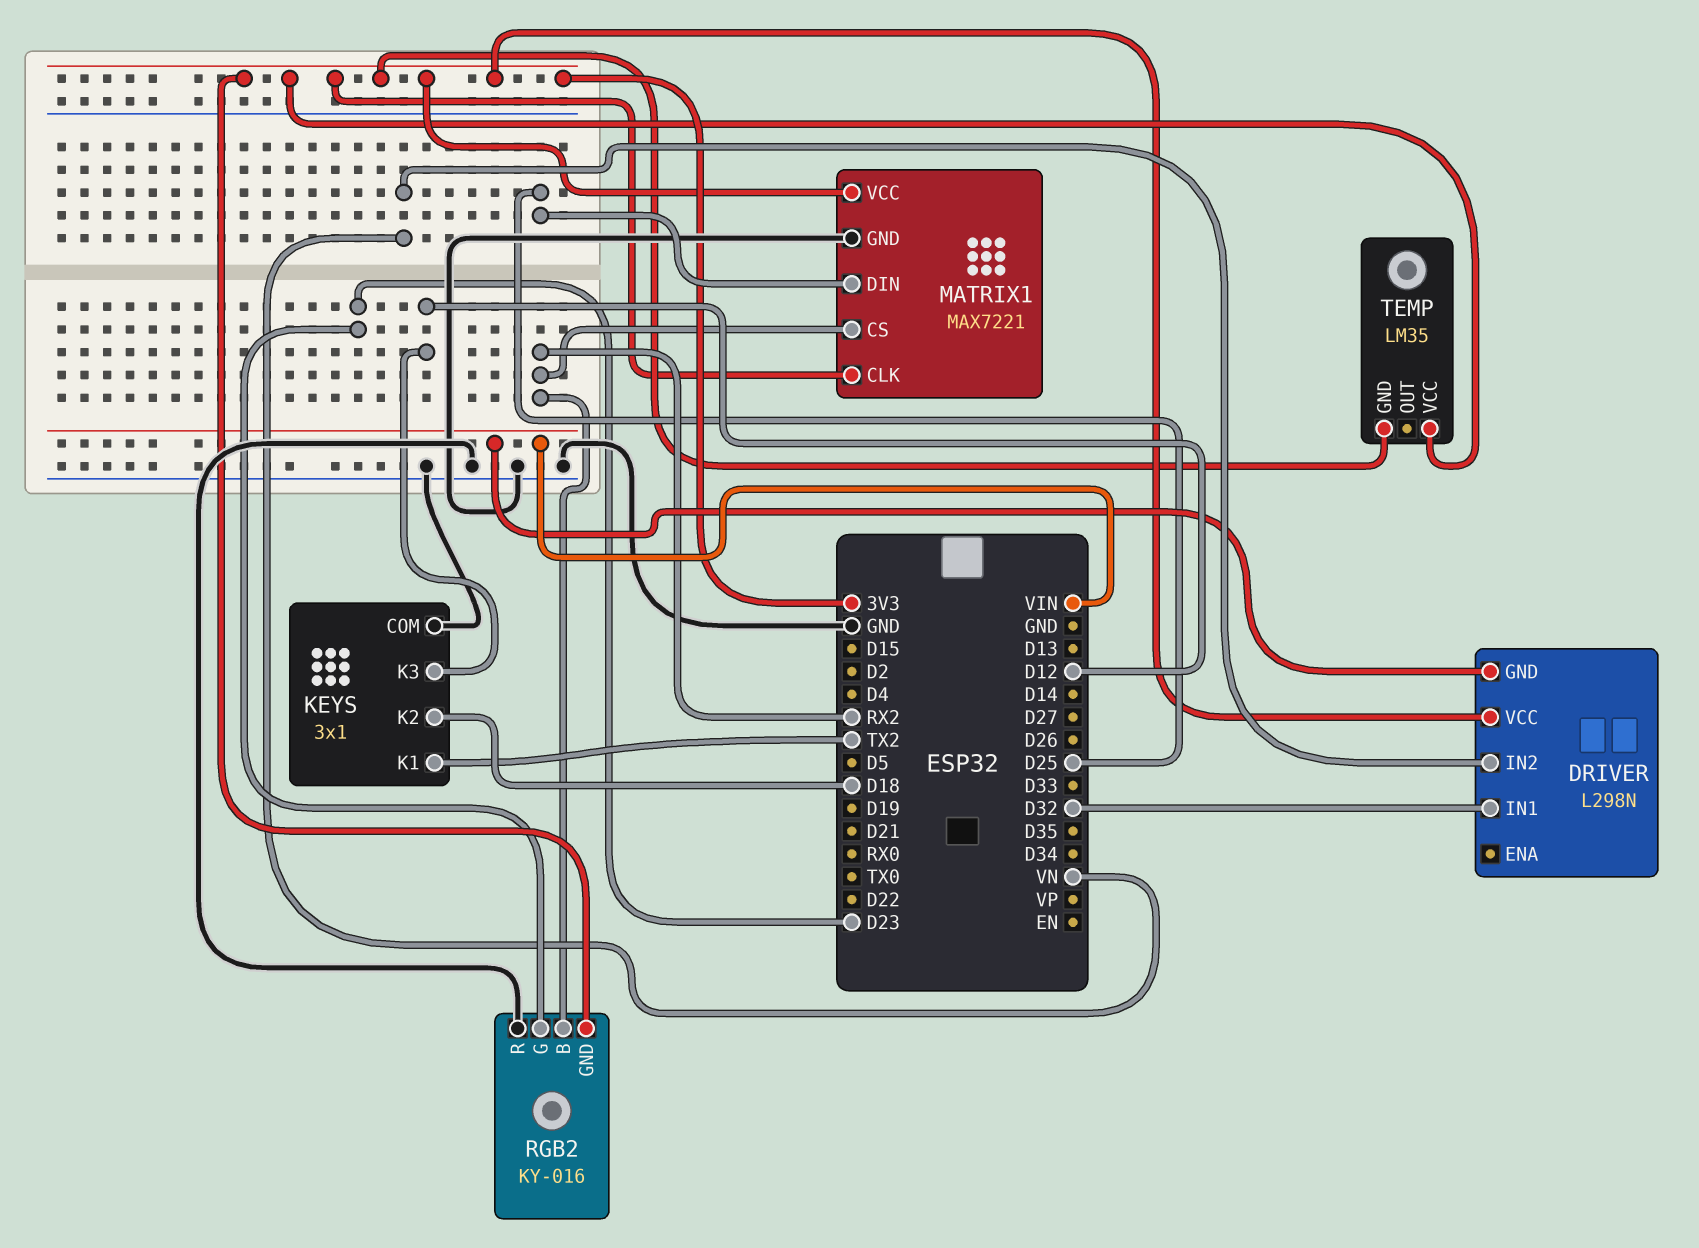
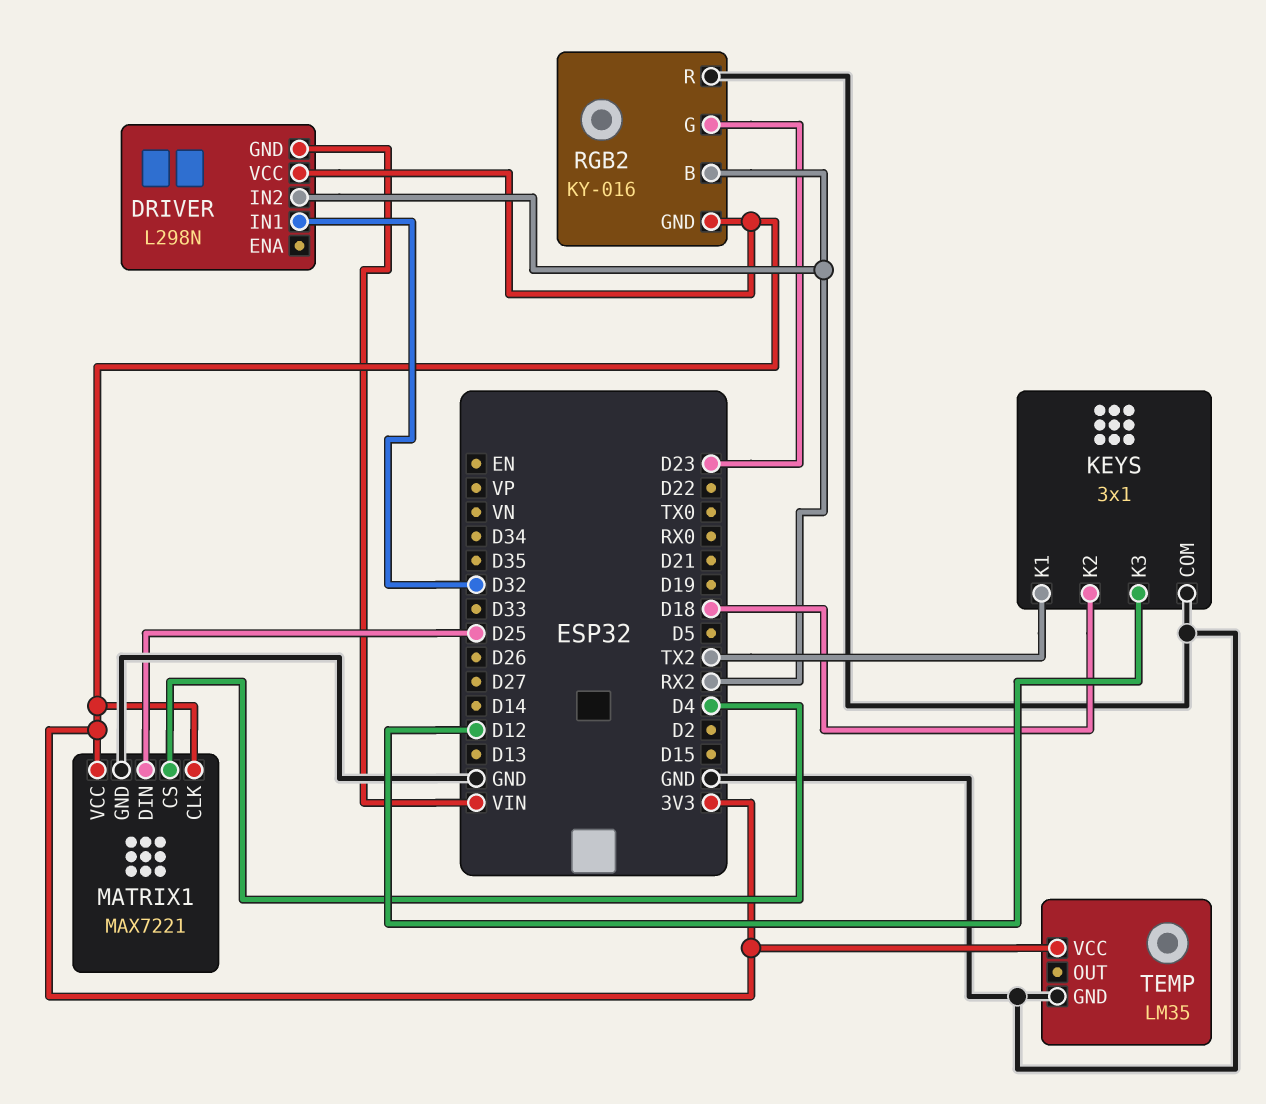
DRIVER pin IN2: VN -> RX2
MATRIX1 pin CS: RX2 -> D4
TEMP pin GND: 3V3 -> GND

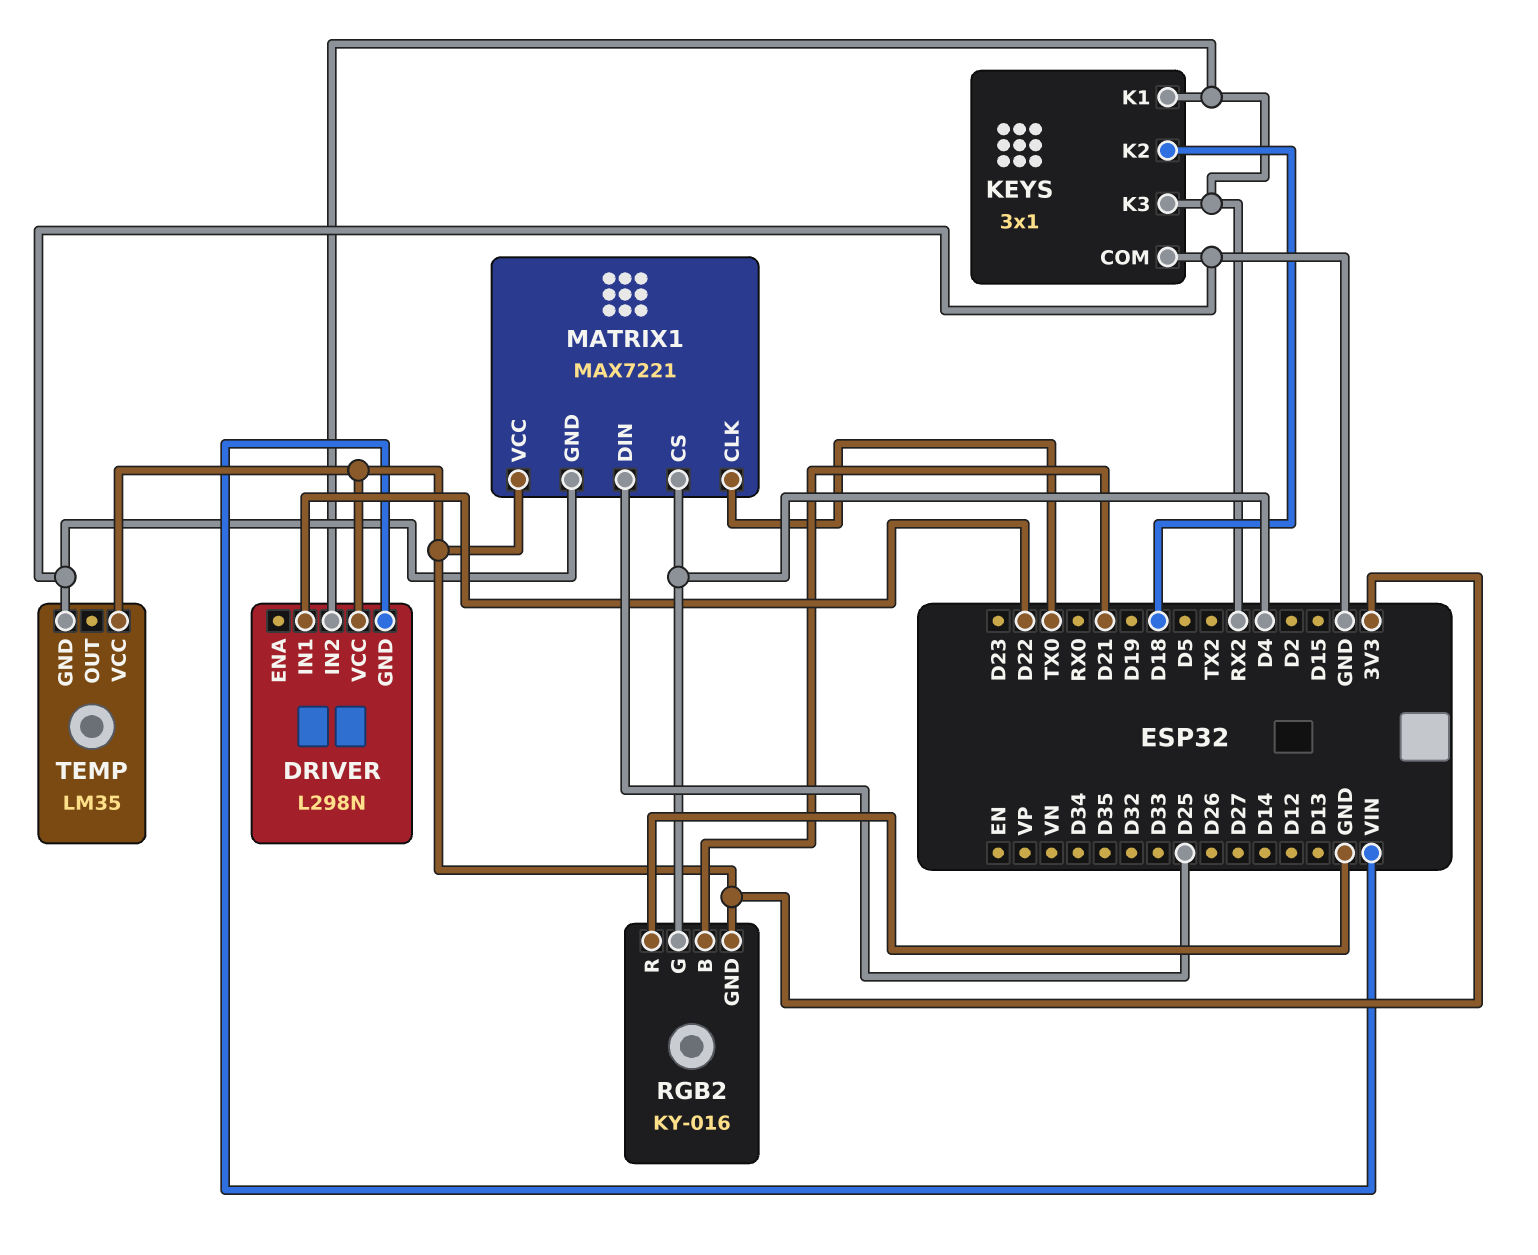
DRIVER pin IN1: D32 -> D22
KEYS pin K1: TX2 -> RX2
KEYS pin K3: D12 -> RX2
MATRIX1 pin CLK: 3V3 -> TX0
RGB2 pin B: RX2 -> D21
RGB2 pin G: D23 -> D4

